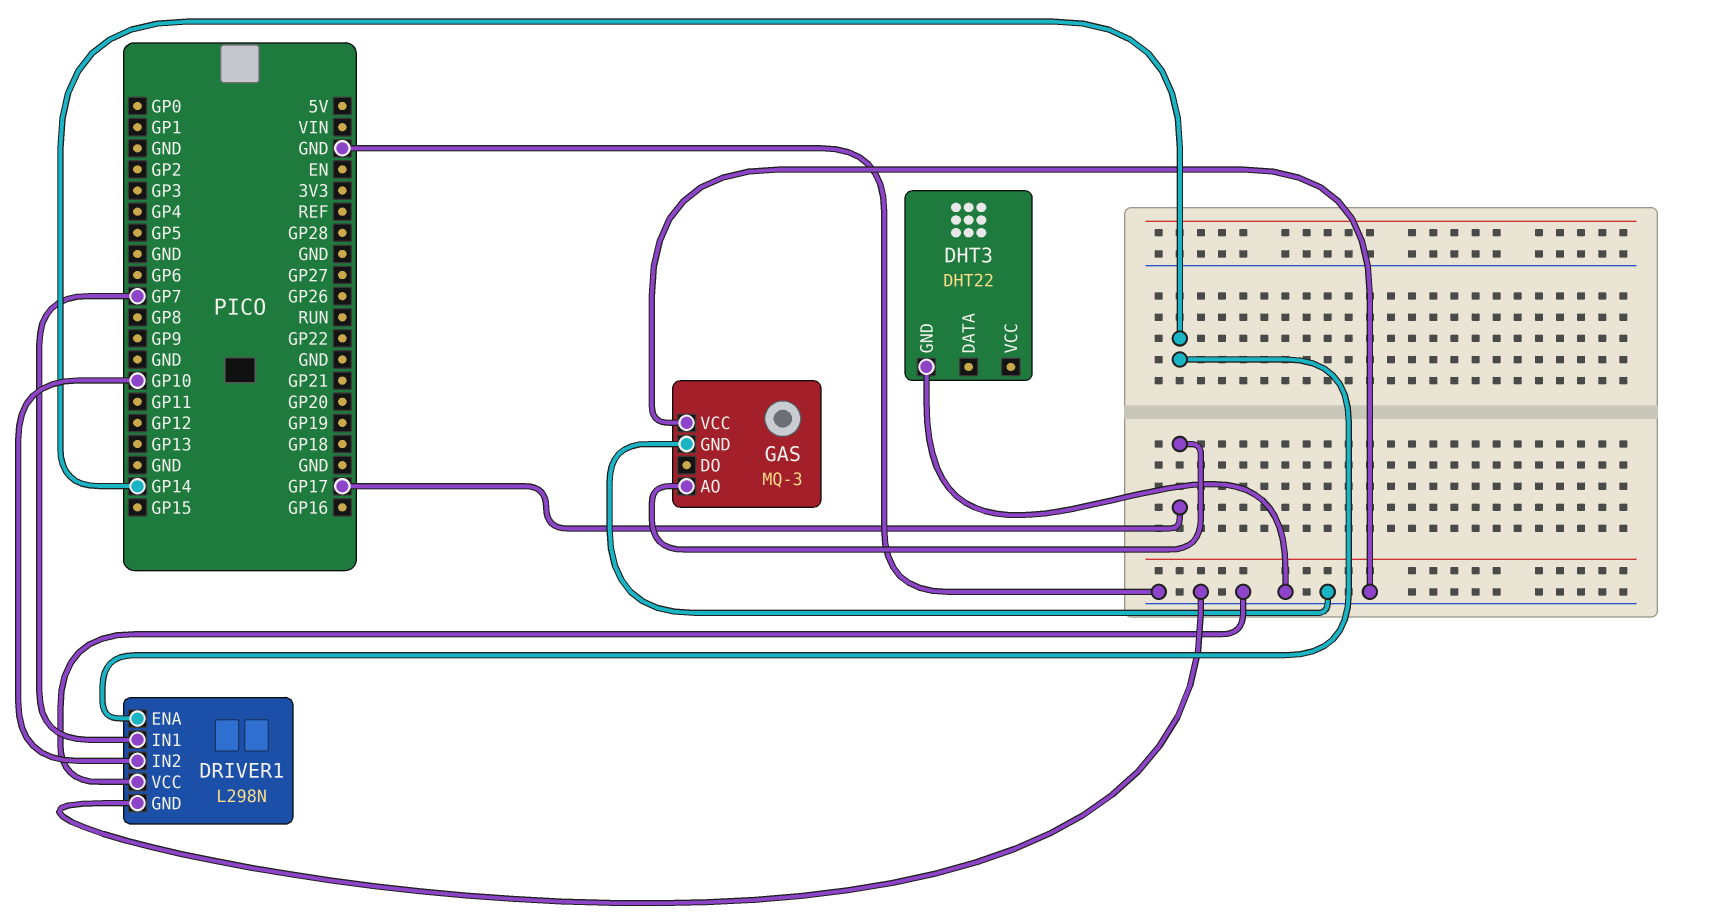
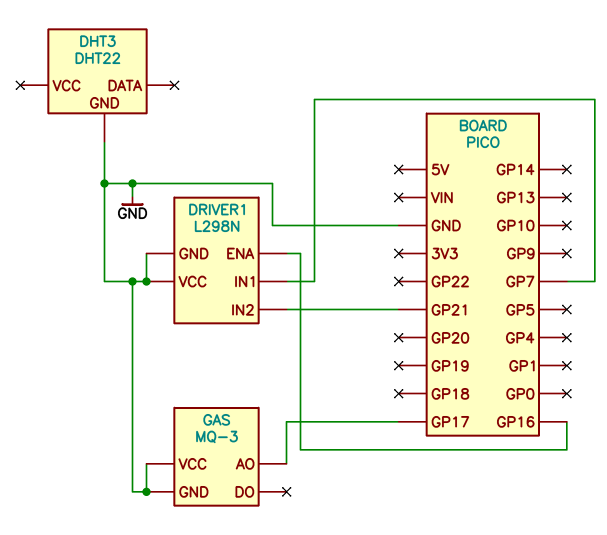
DRIVER1 pin ENA: GP14 -> GP16
DRIVER1 pin IN2: GP10 -> GP21

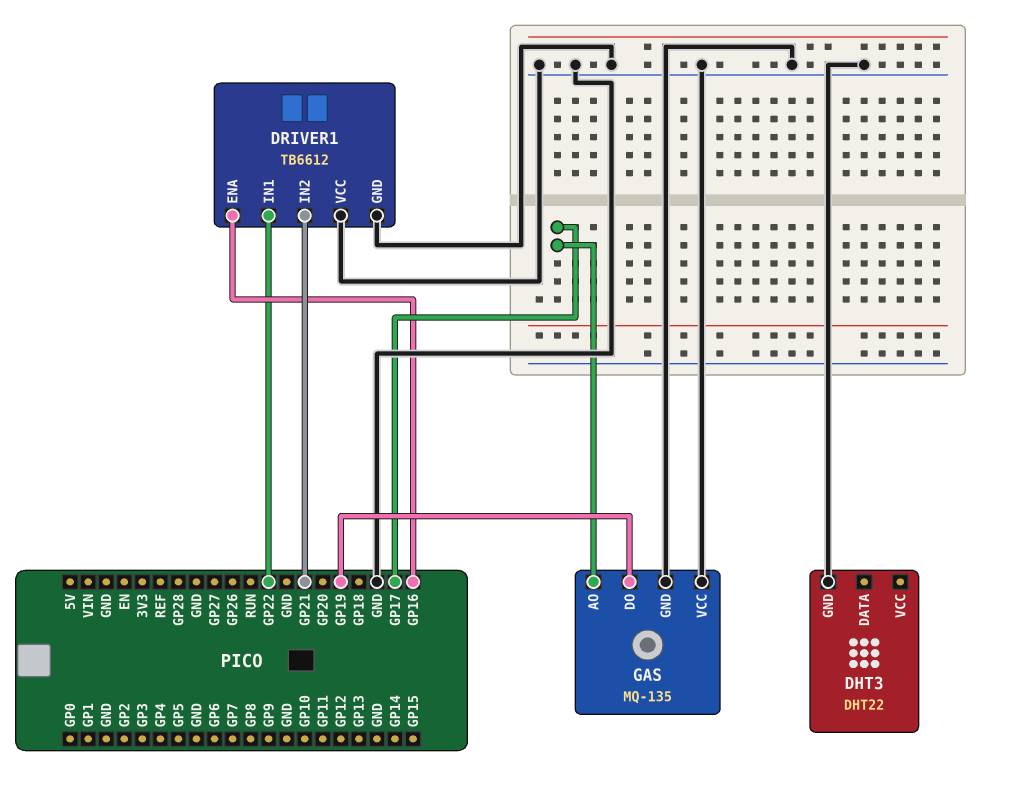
DRIVER1: L298N -> TB6612
DRIVER1 pin IN1: GP7 -> GP22
GAS: MQ-3 -> MQ-135
GAS pin DO: none -> GP19

